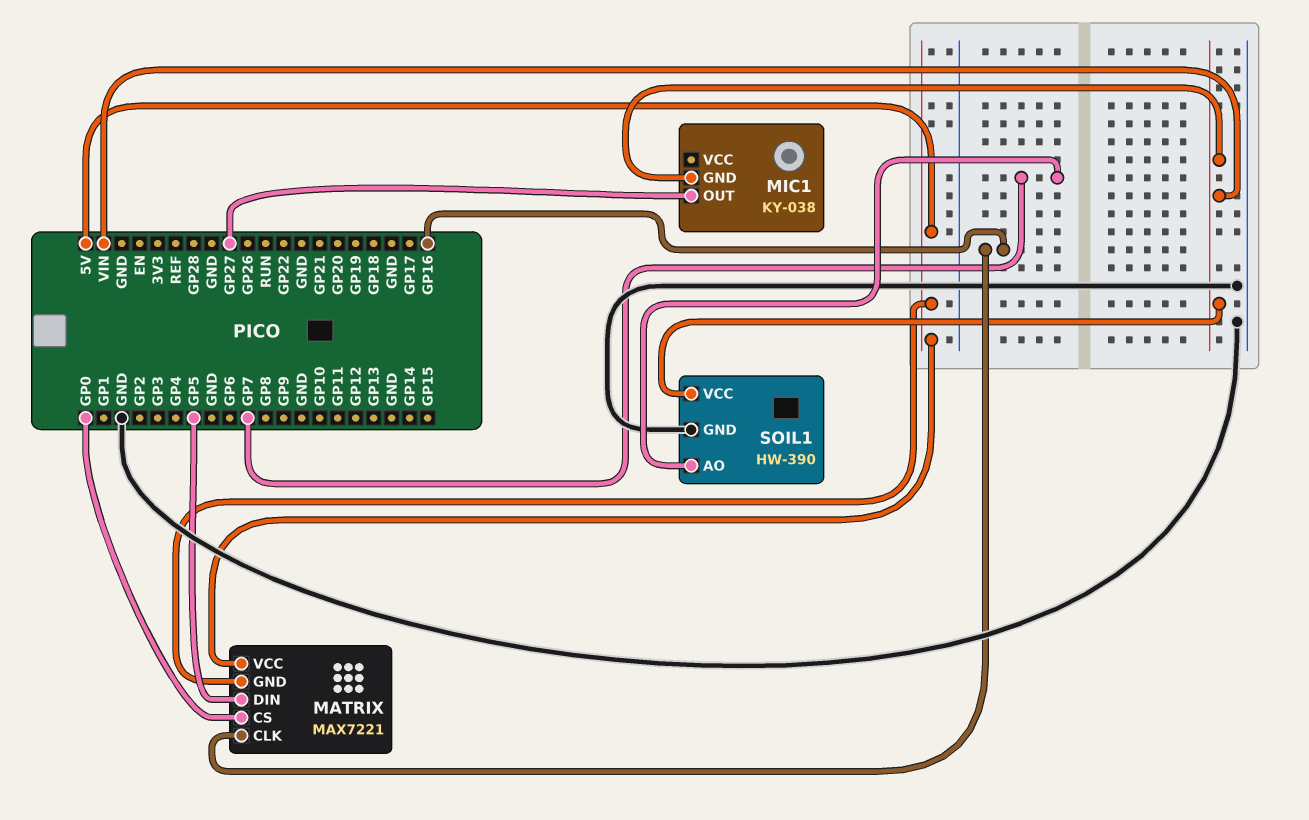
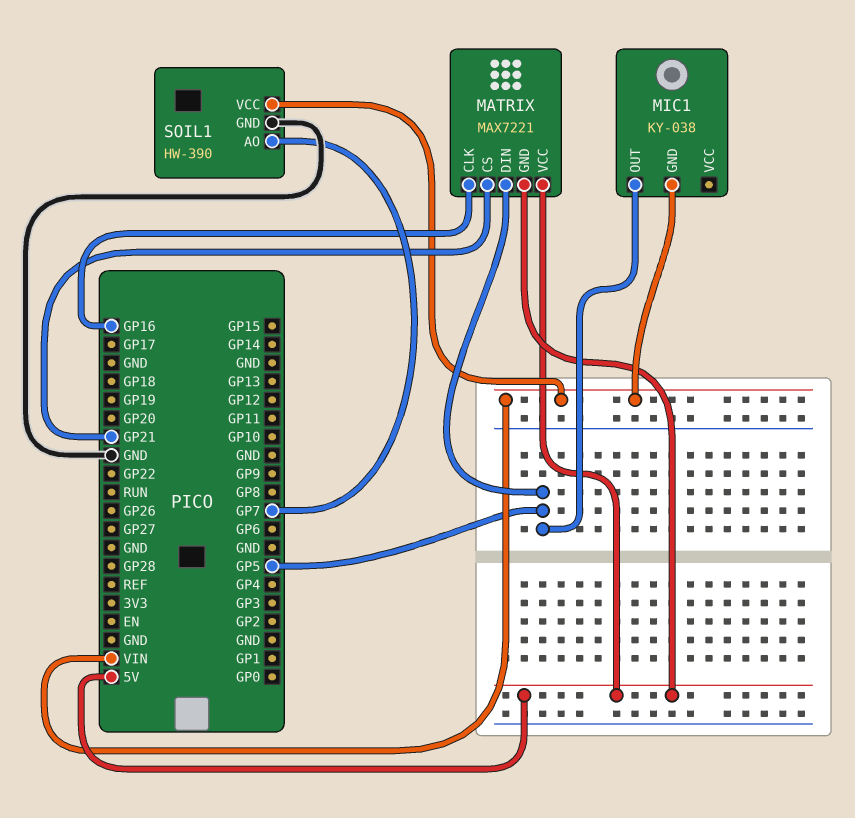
MATRIX pin CS: GP0 -> GP21
MIC1 pin OUT: GP27 -> GP5

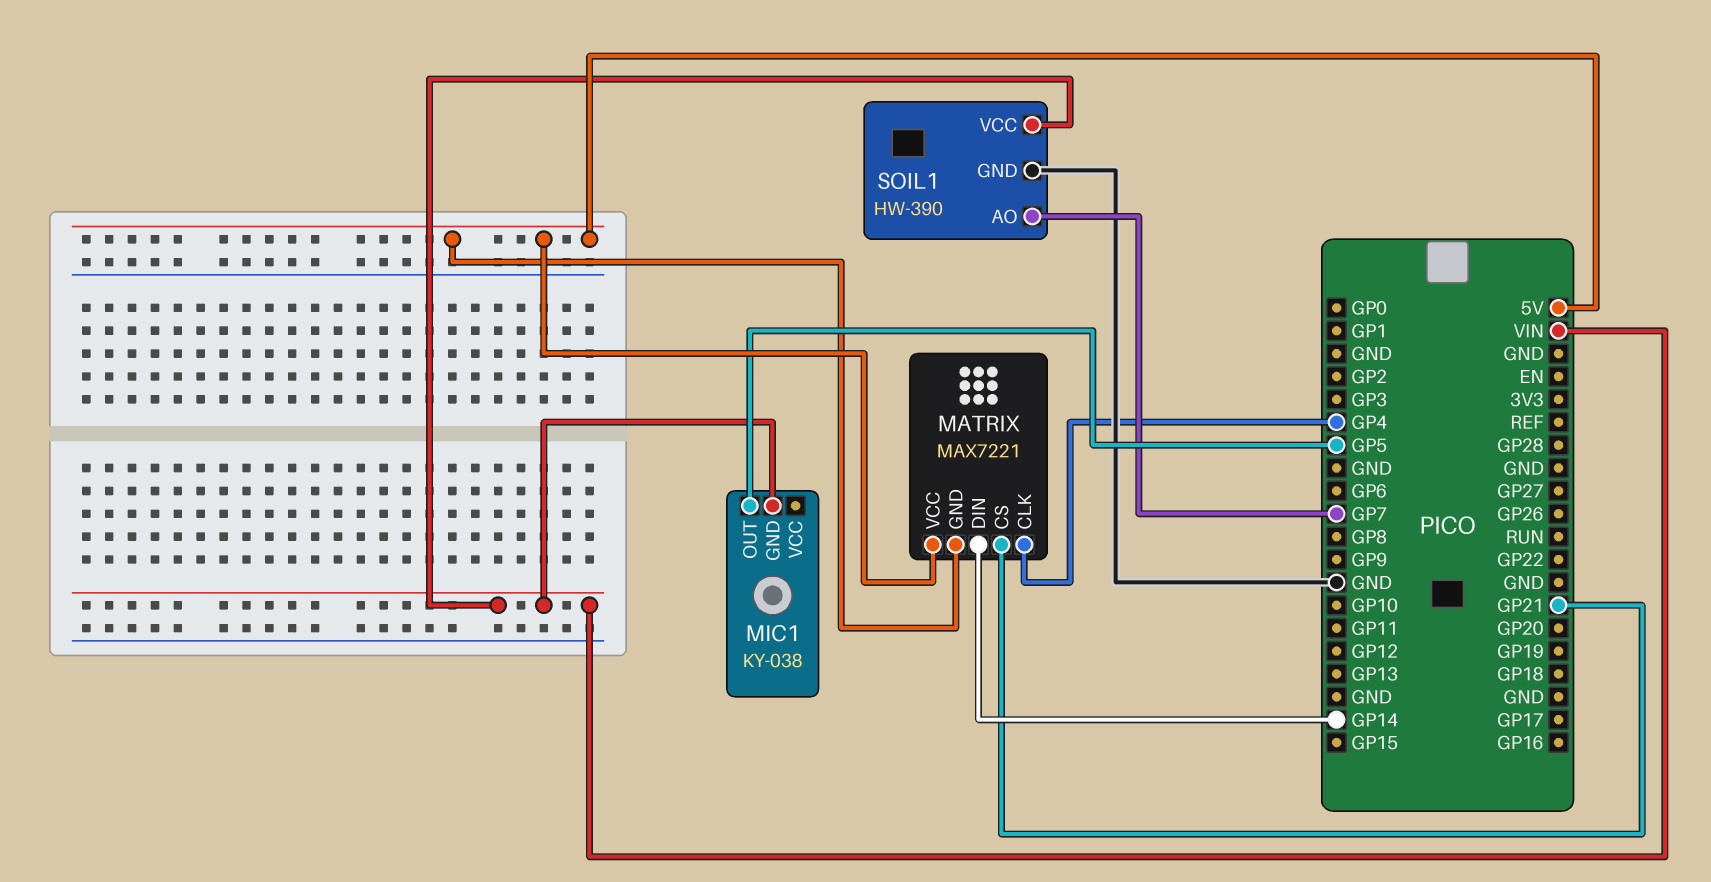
MATRIX pin CLK: GP16 -> GP4
MATRIX pin DIN: GP5 -> GP14

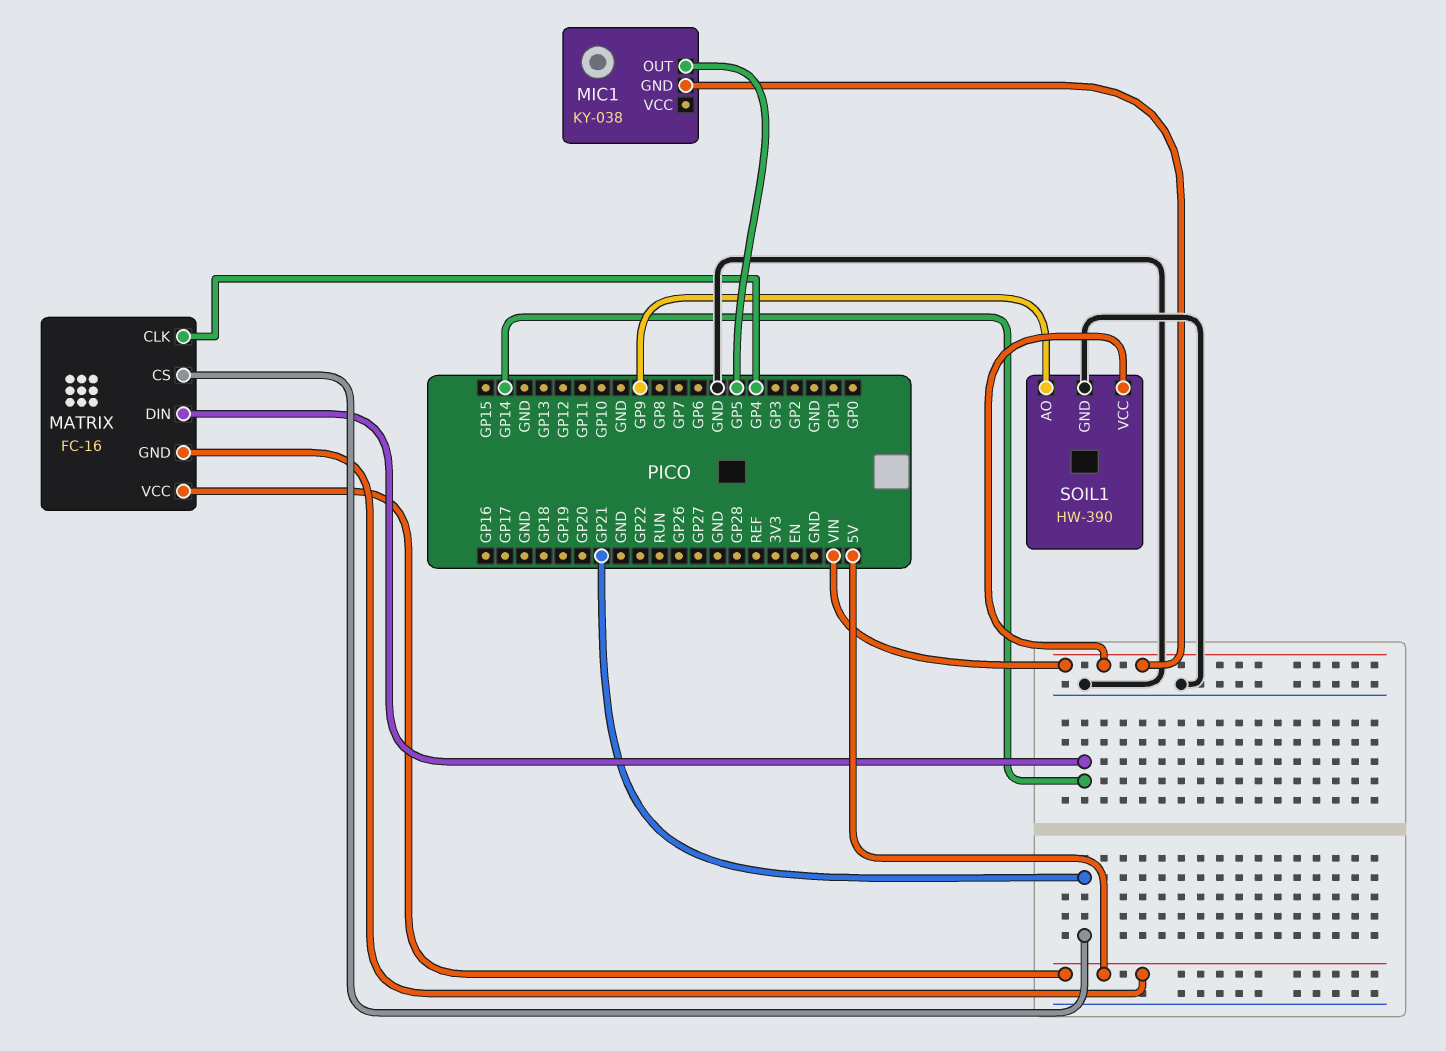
MATRIX: MAX7221 -> FC-16
SOIL1 pin AO: GP7 -> GP9

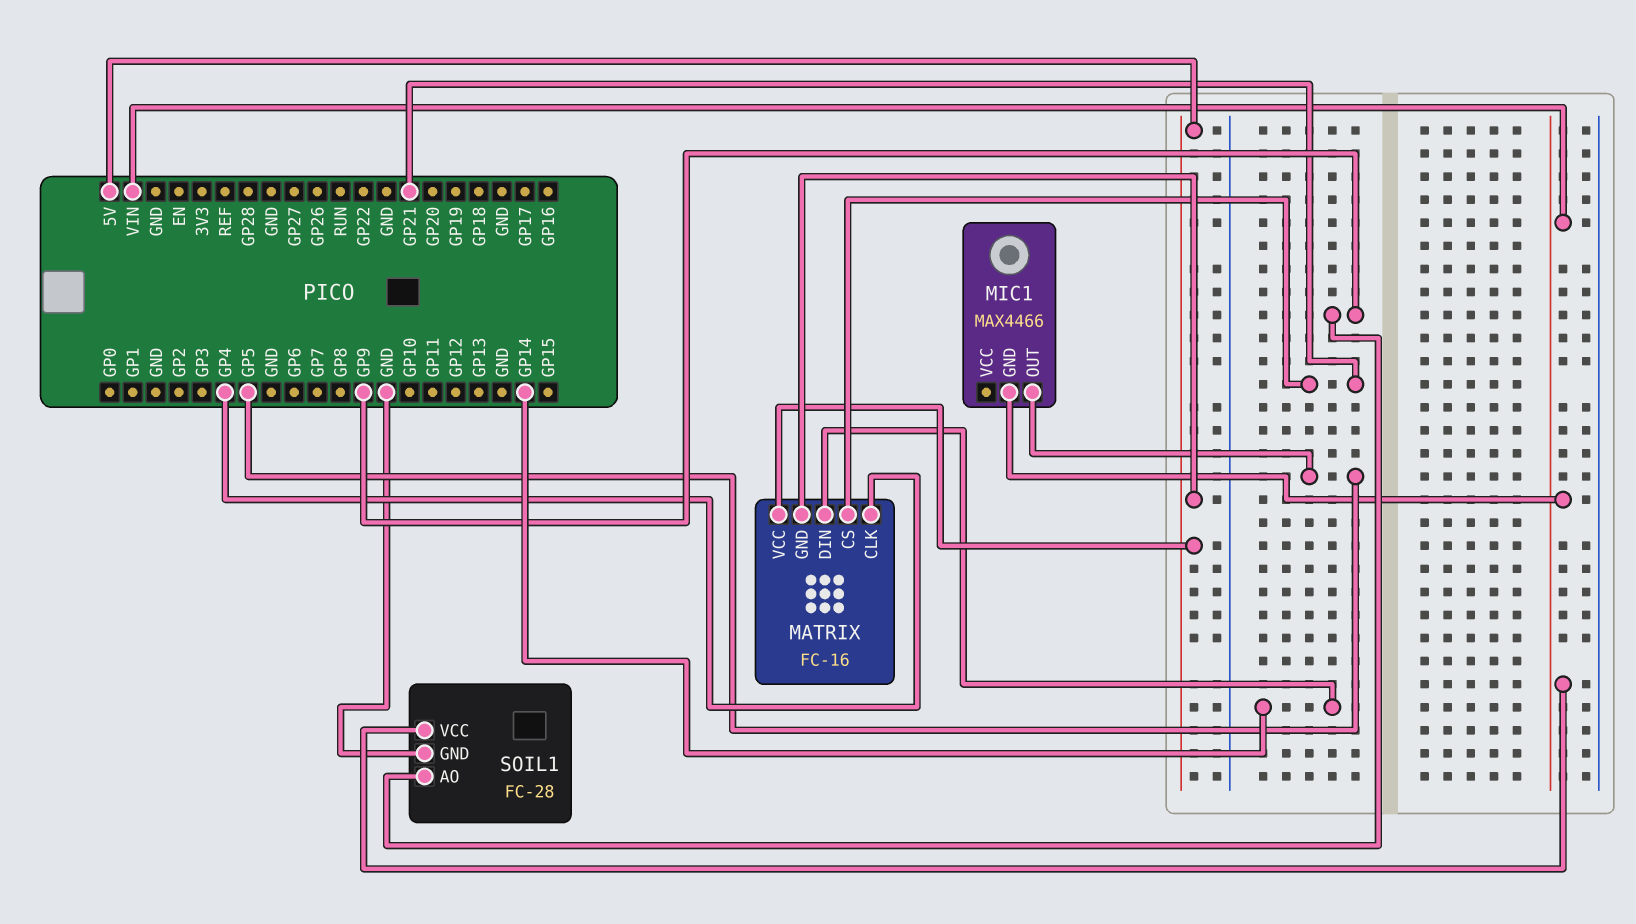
MIC1: KY-038 -> MAX4466
SOIL1: HW-390 -> FC-28

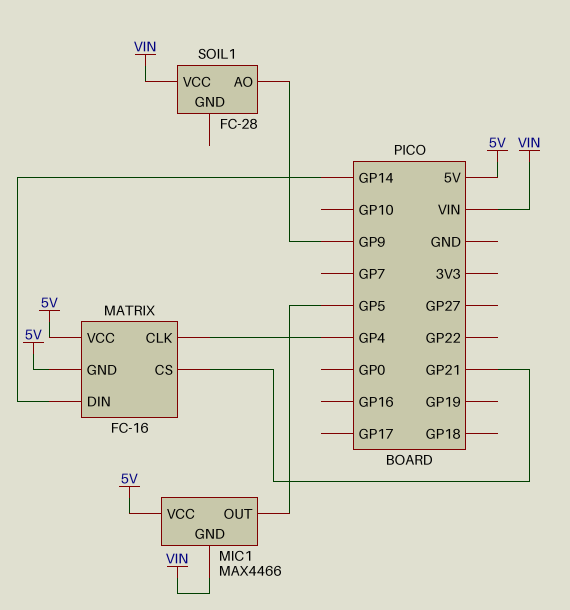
MIC1 pin VCC: none -> 5V
SOIL1 pin GND: GND -> none

